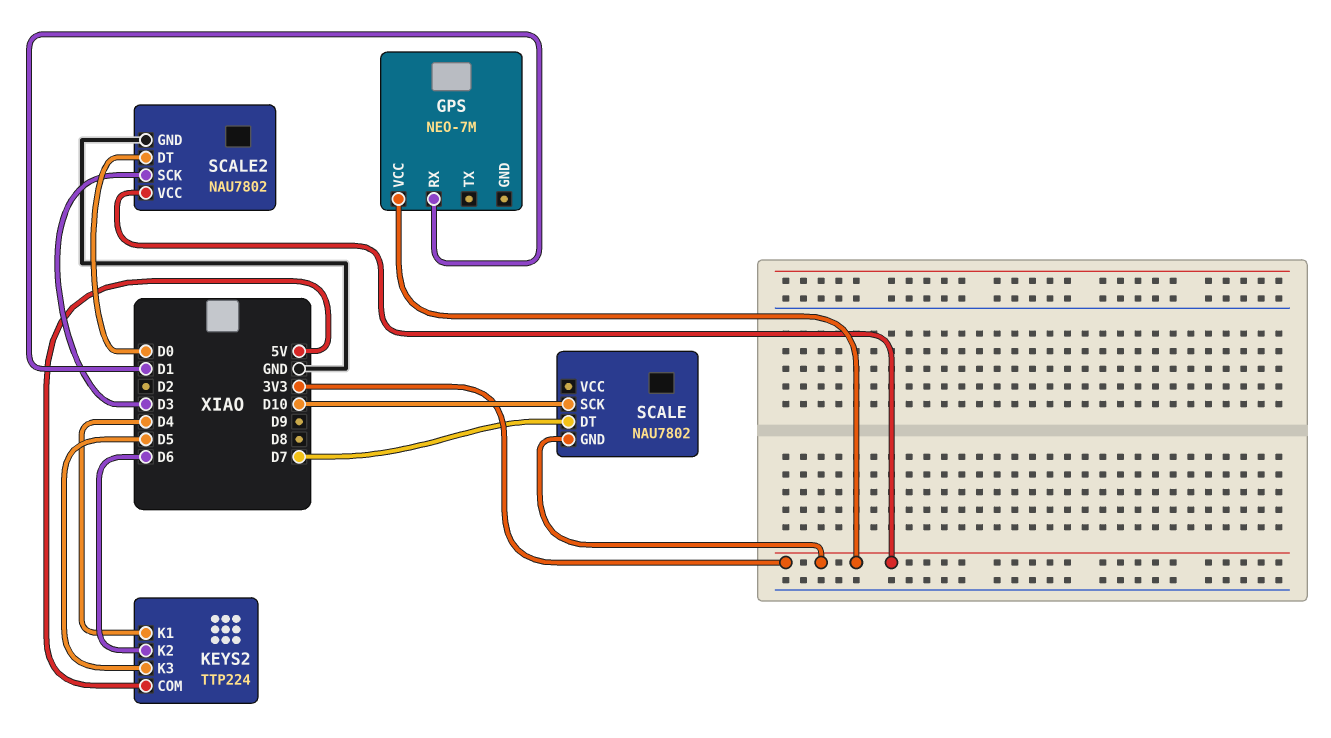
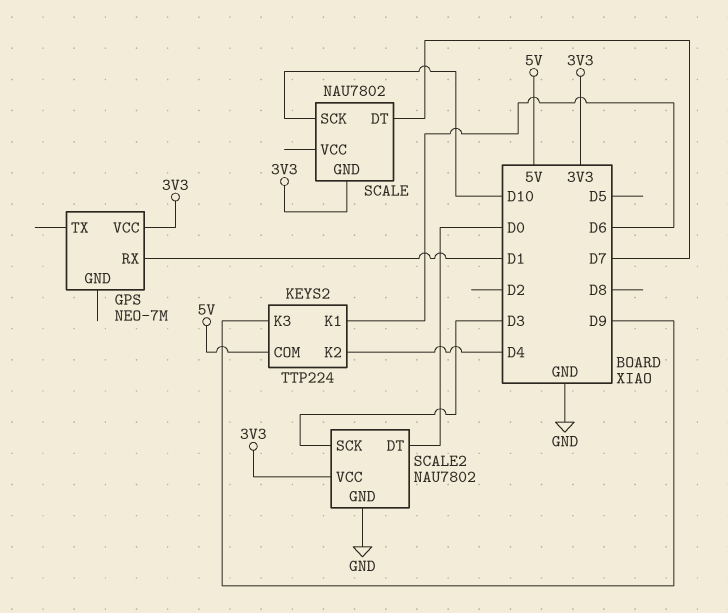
KEYS2 pin K1: D4 -> D6
KEYS2 pin K2: D6 -> D4
KEYS2 pin K3: D5 -> D9

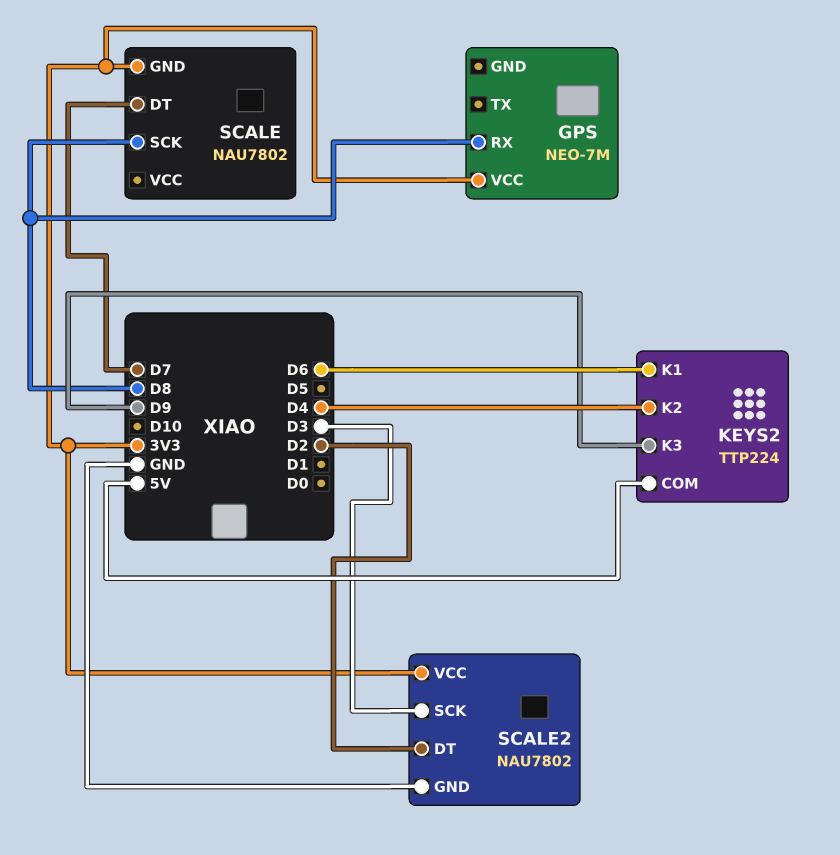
GPS pin RX: D1 -> D8
SCALE pin SCK: D10 -> D8
SCALE2 pin DT: D0 -> D2

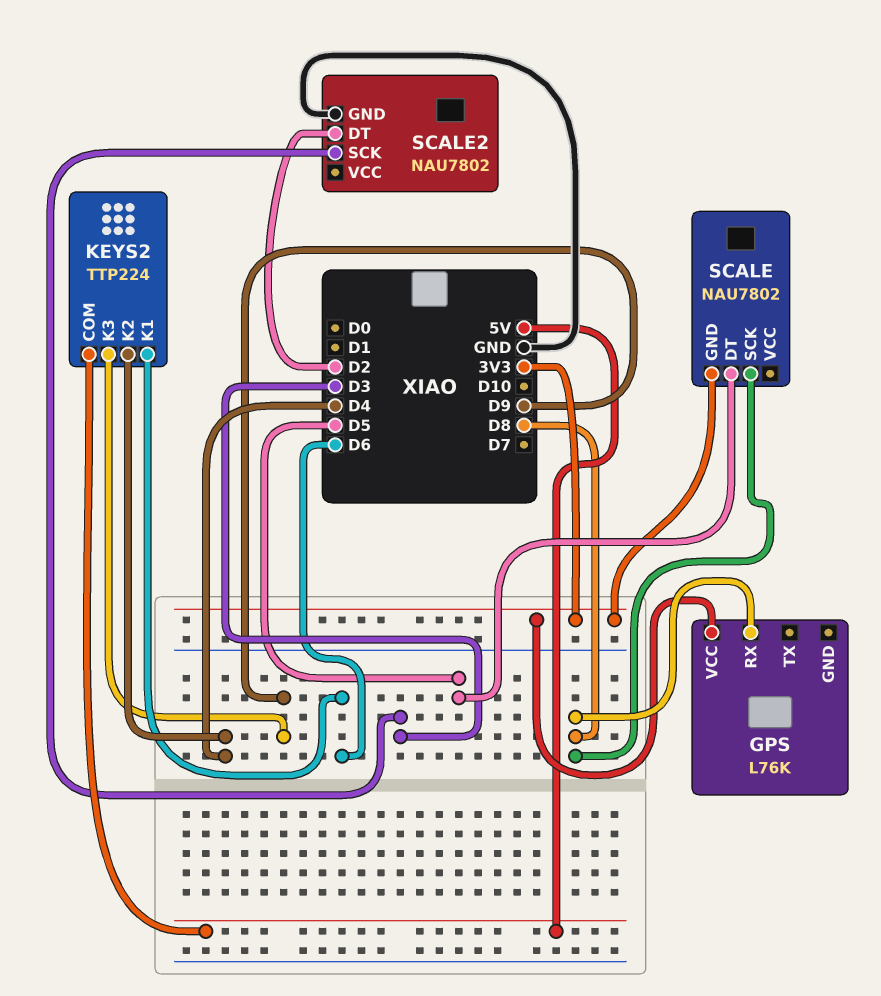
GPS: NEO-7M -> L76K
SCALE pin DT: D7 -> D5
SCALE2 pin VCC: 3V3 -> none

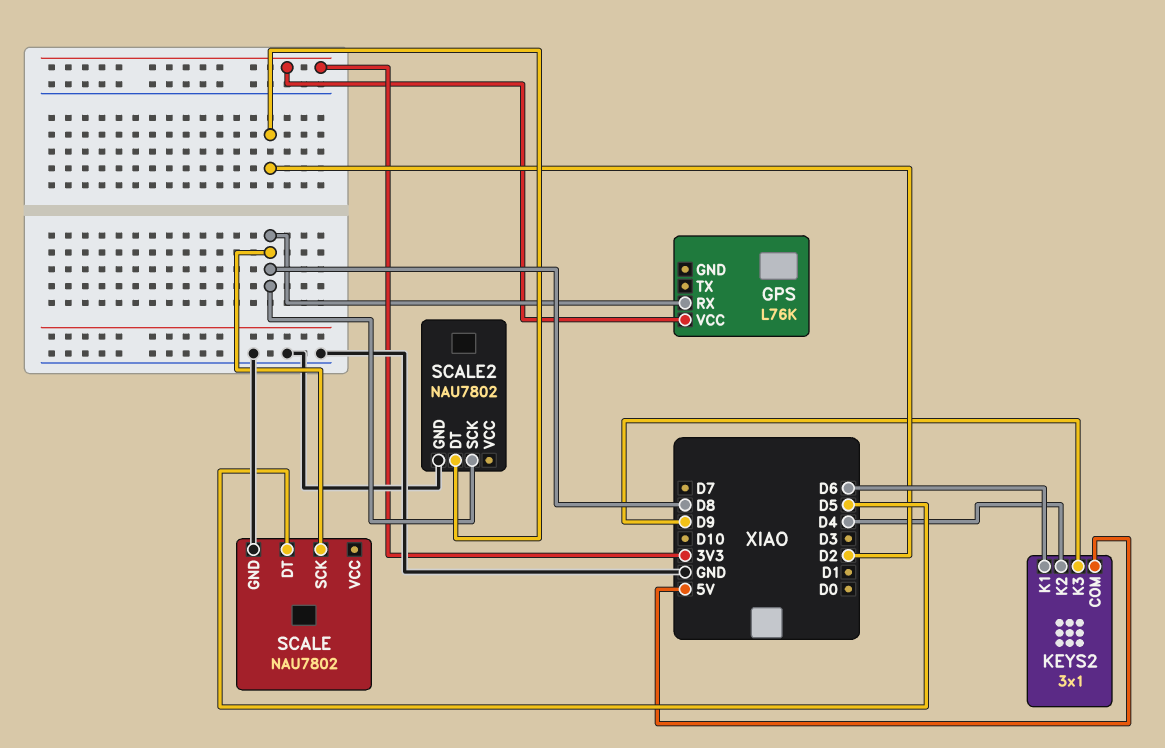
KEYS2: TTP224 -> 3x1
SCALE pin GND: 3V3 -> GND
SCALE2 pin SCK: D3 -> D8

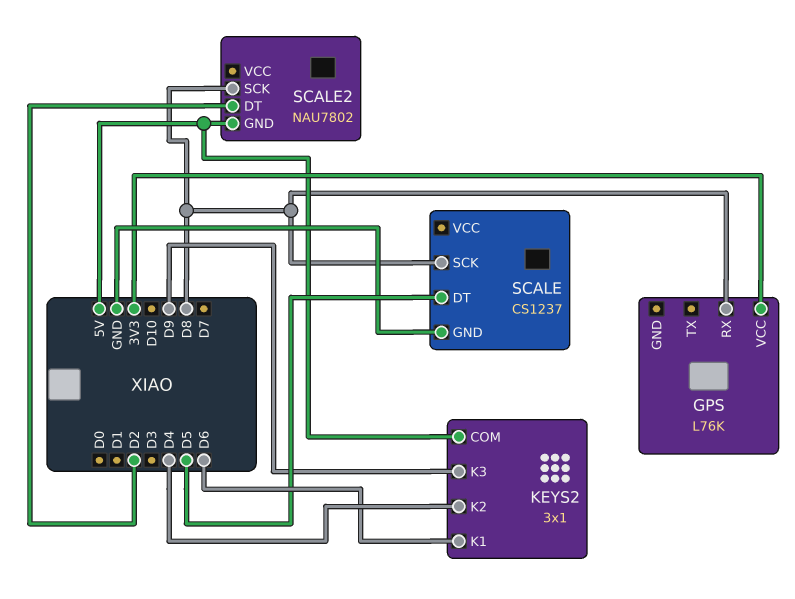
SCALE: NAU7802 -> CS1237
SCALE2 pin GND: GND -> 5V

